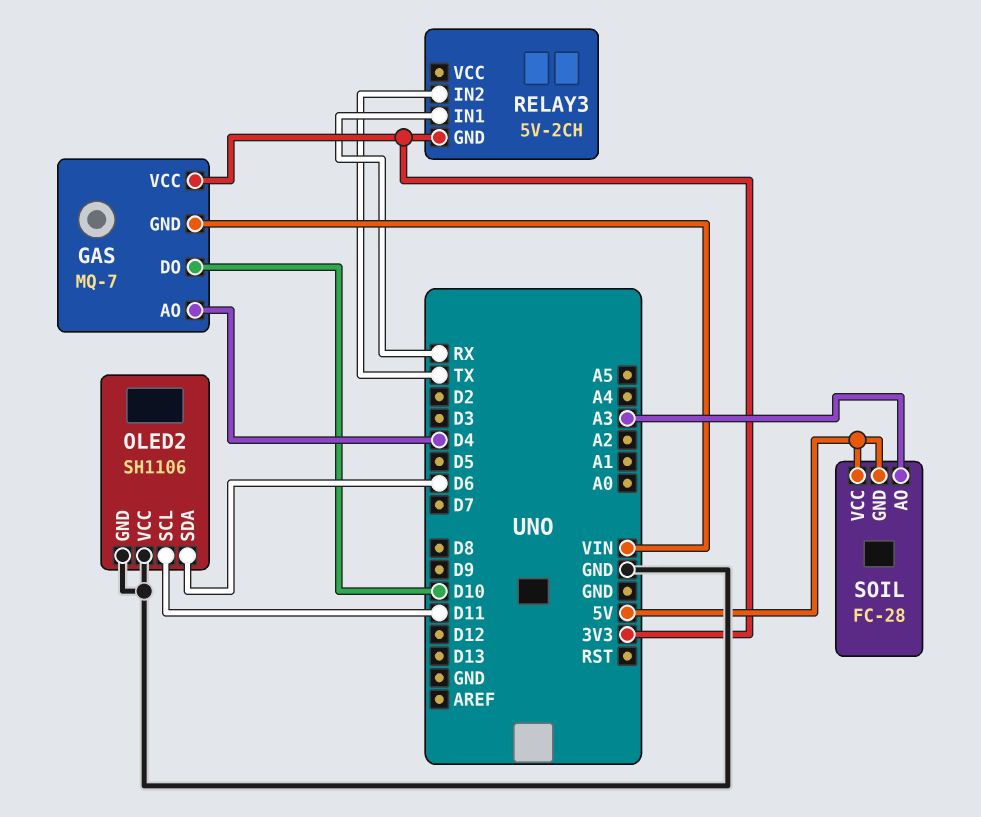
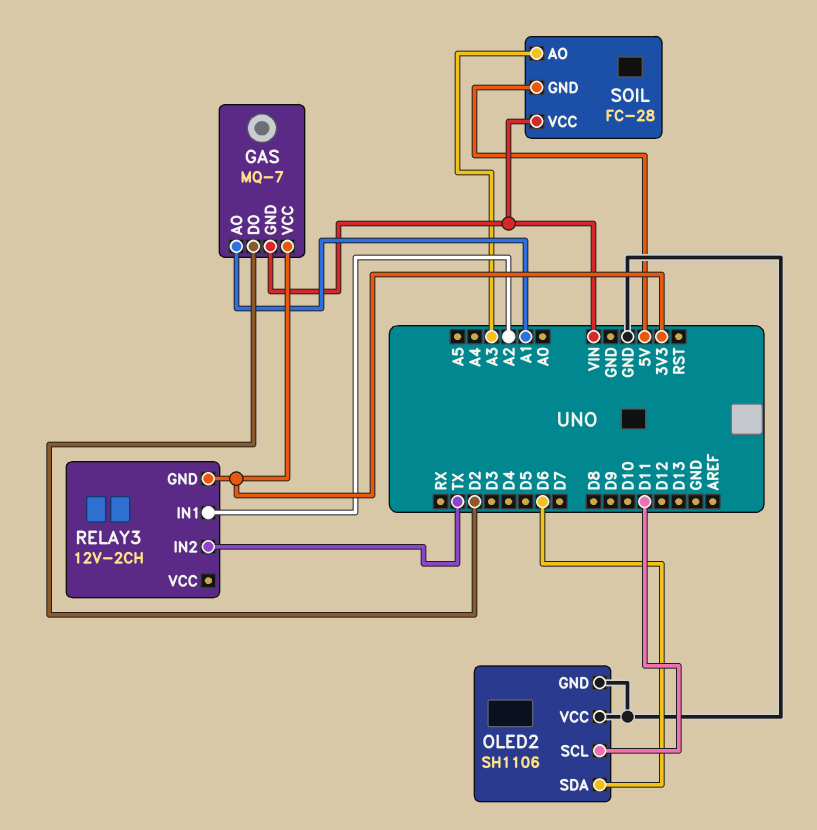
GAS pin AO: D4 -> A1
GAS pin DO: D10 -> D2
RELAY3: 5V-2CH -> 12V-2CH
RELAY3 pin IN1: RX -> A2
SOIL pin VCC: 5V -> VIN

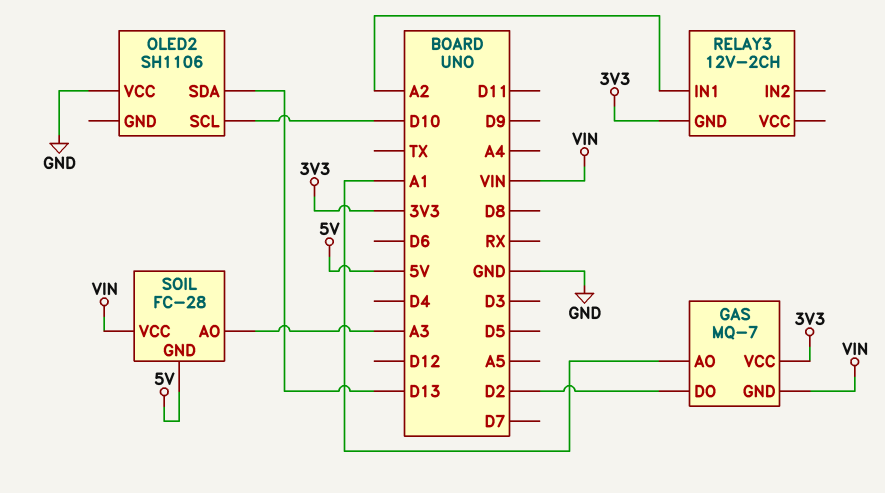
OLED2 pin GND: GND -> none
OLED2 pin SCL: D11 -> D10
OLED2 pin SDA: D6 -> D13
RELAY3 pin IN2: TX -> none

